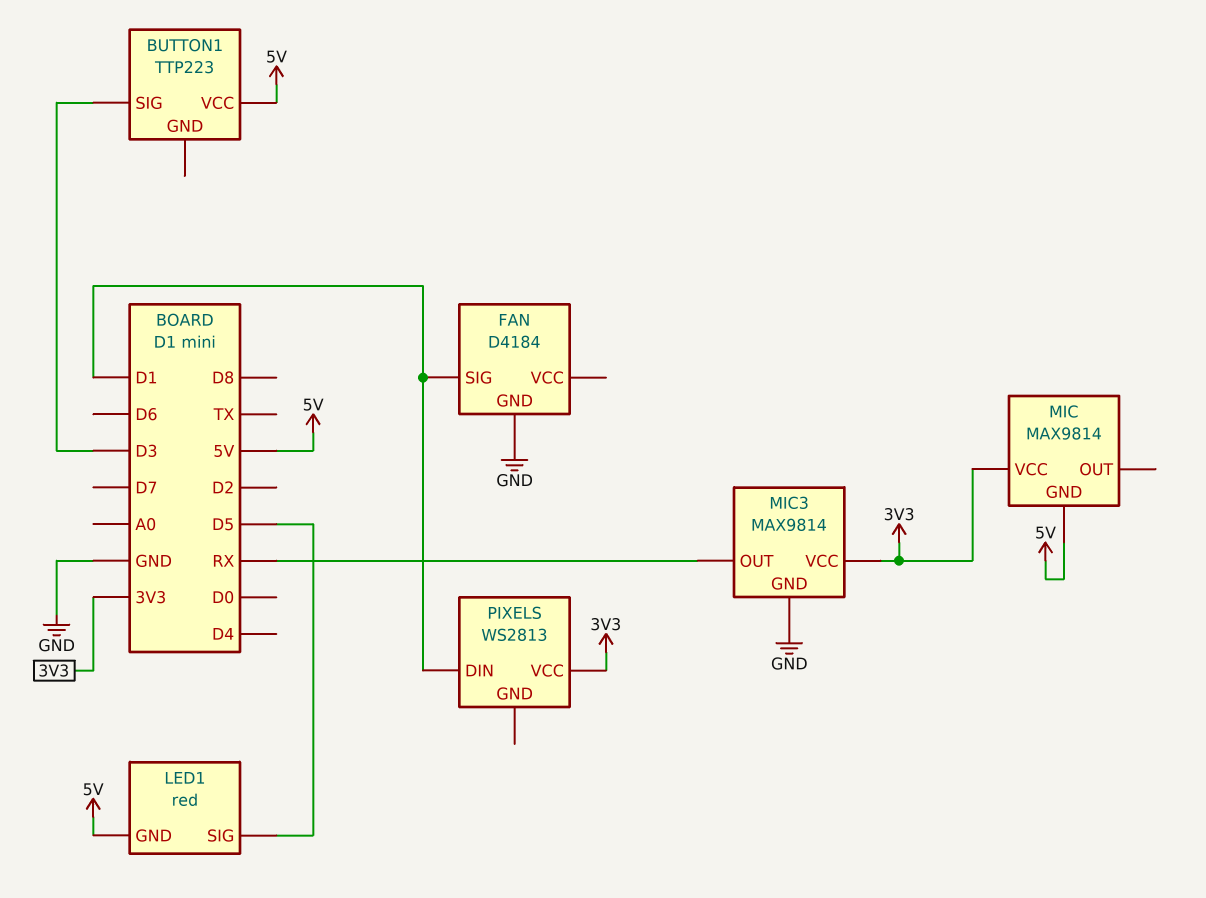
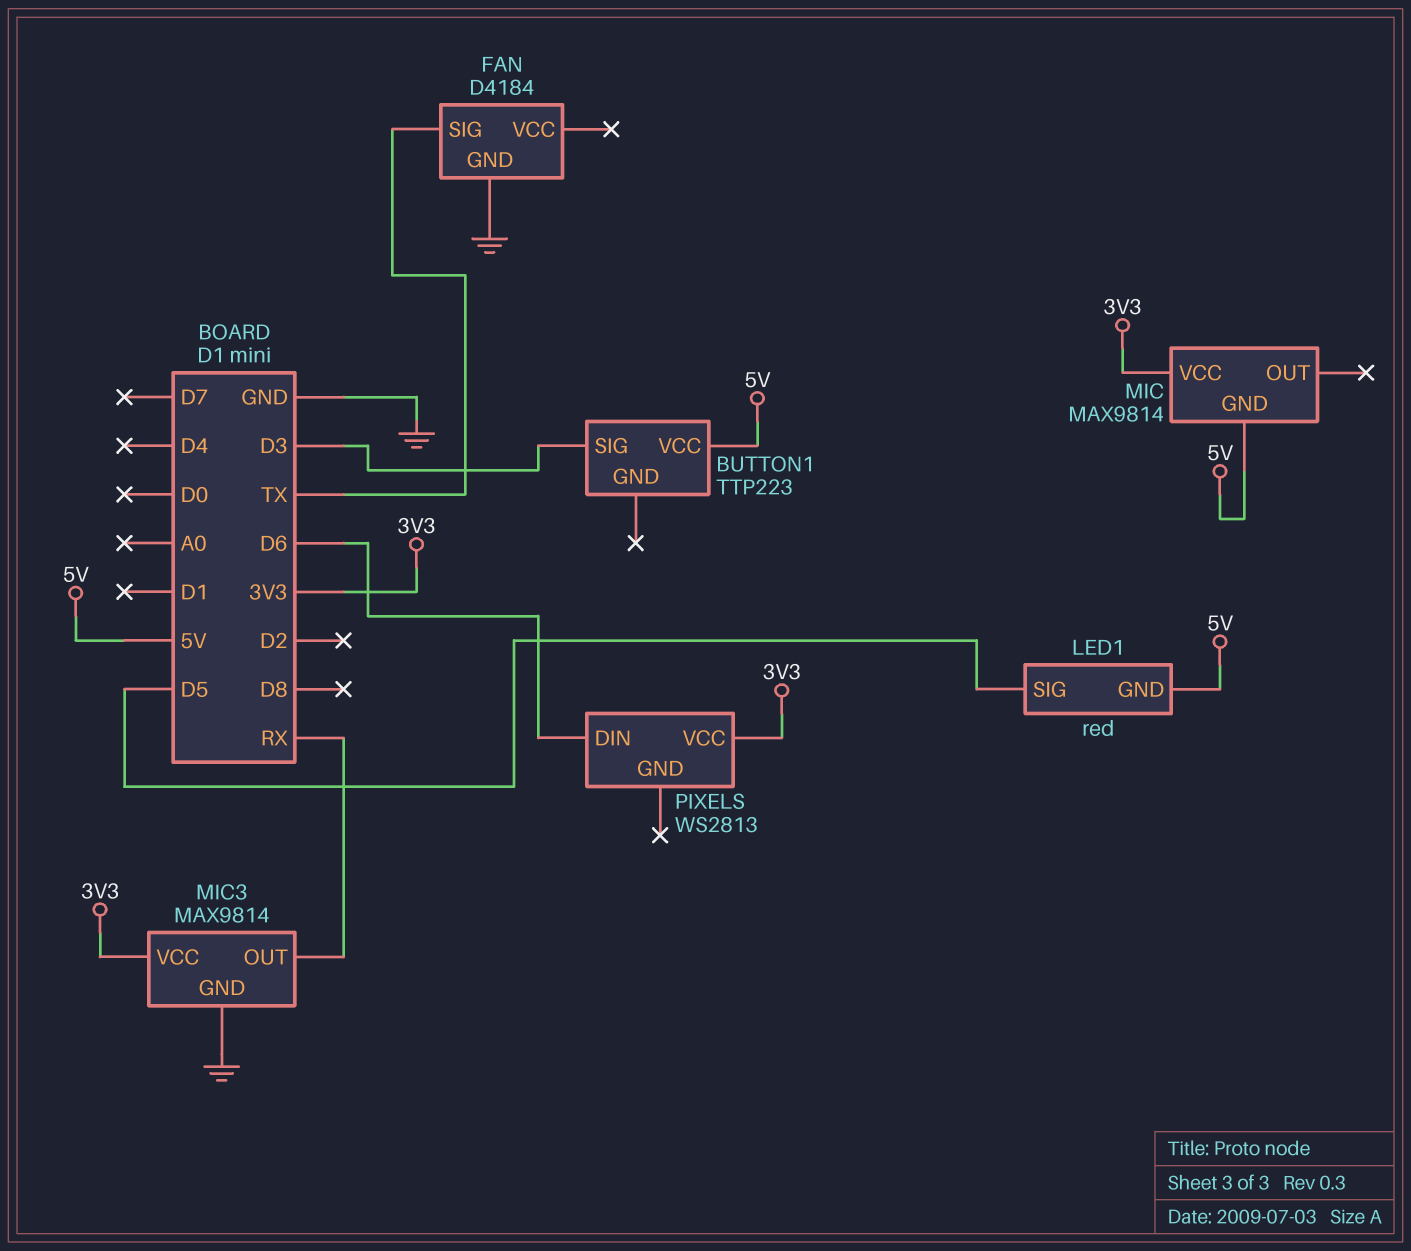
FAN pin SIG: D1 -> TX
PIXELS pin DIN: D1 -> D6

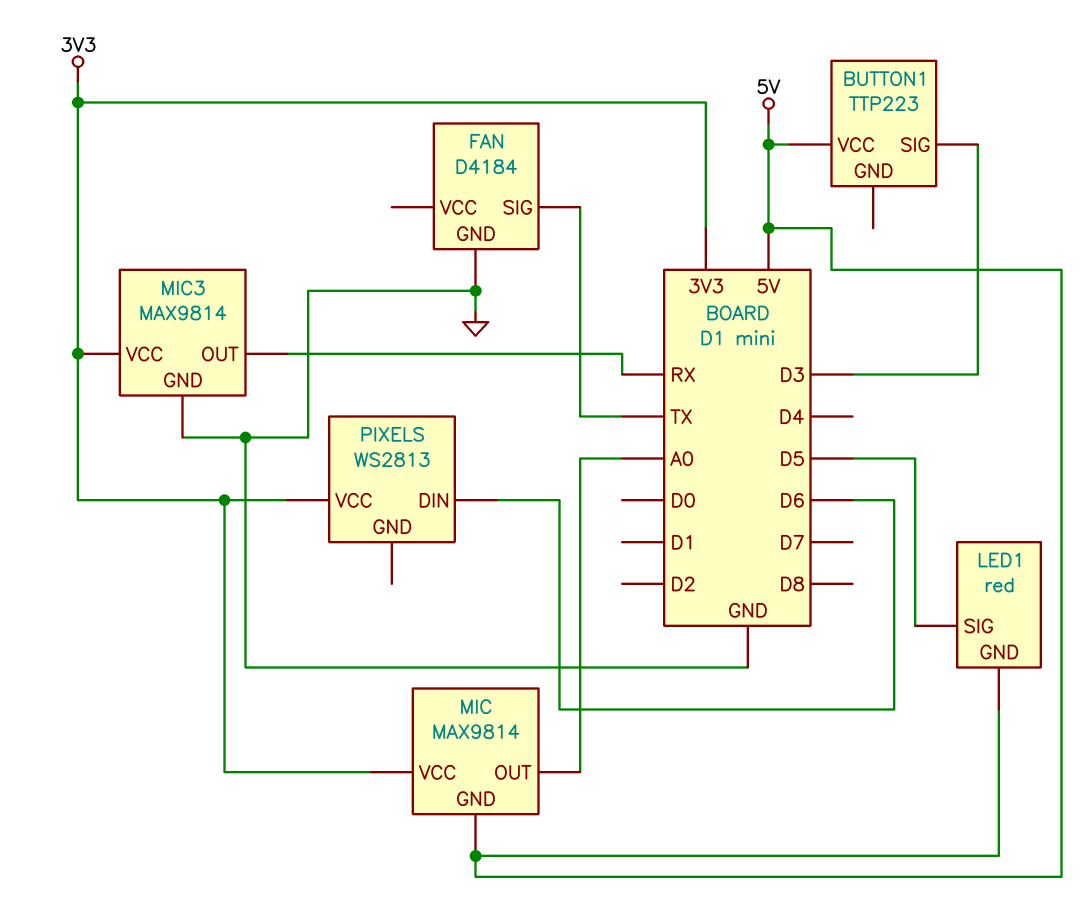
MIC pin OUT: none -> A0

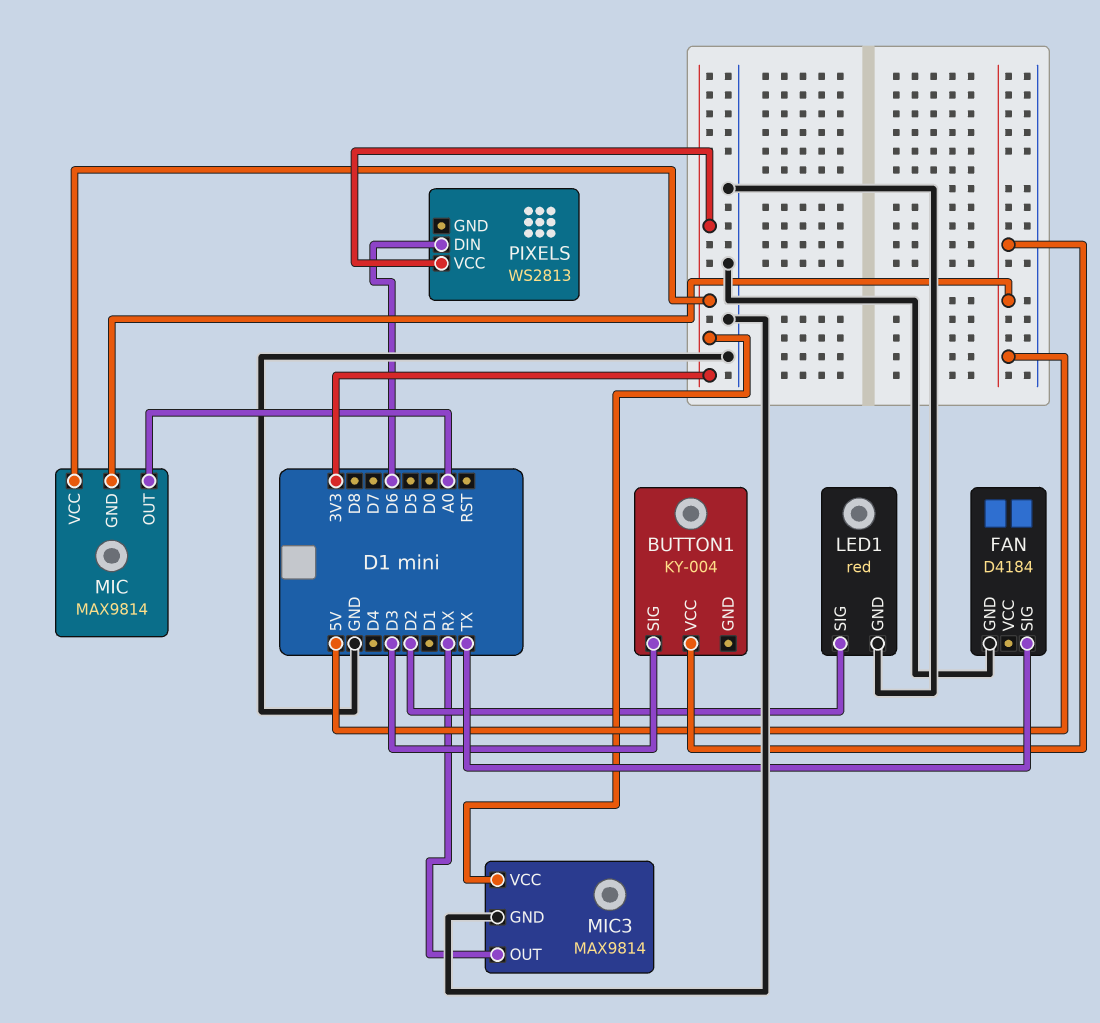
BUTTON1: TTP223 -> KY-004
LED1 pin GND: 5V -> GND
LED1 pin SIG: D5 -> D2

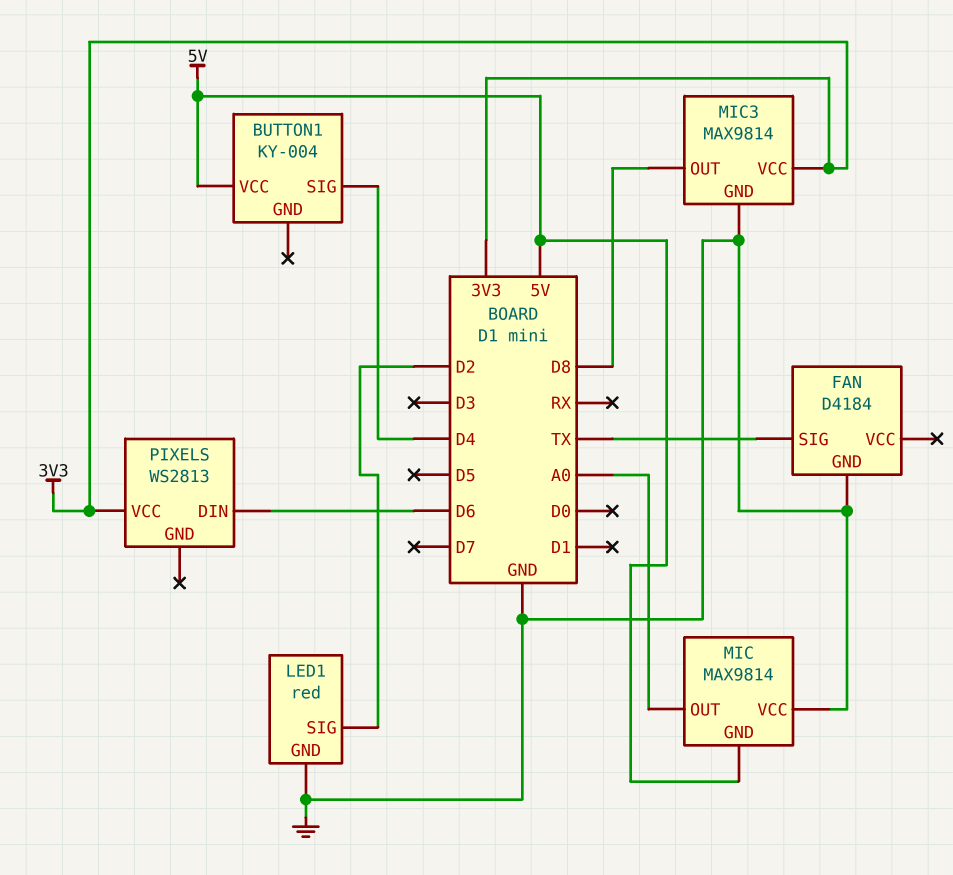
BUTTON1 pin SIG: D3 -> D4
MIC pin VCC: 3V3 -> GND
MIC3 pin OUT: RX -> D8

